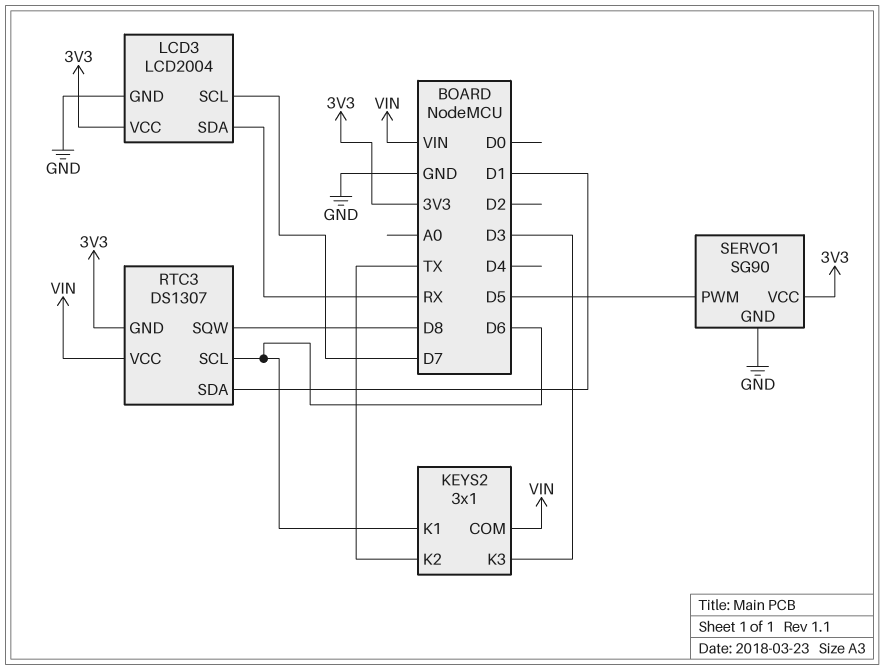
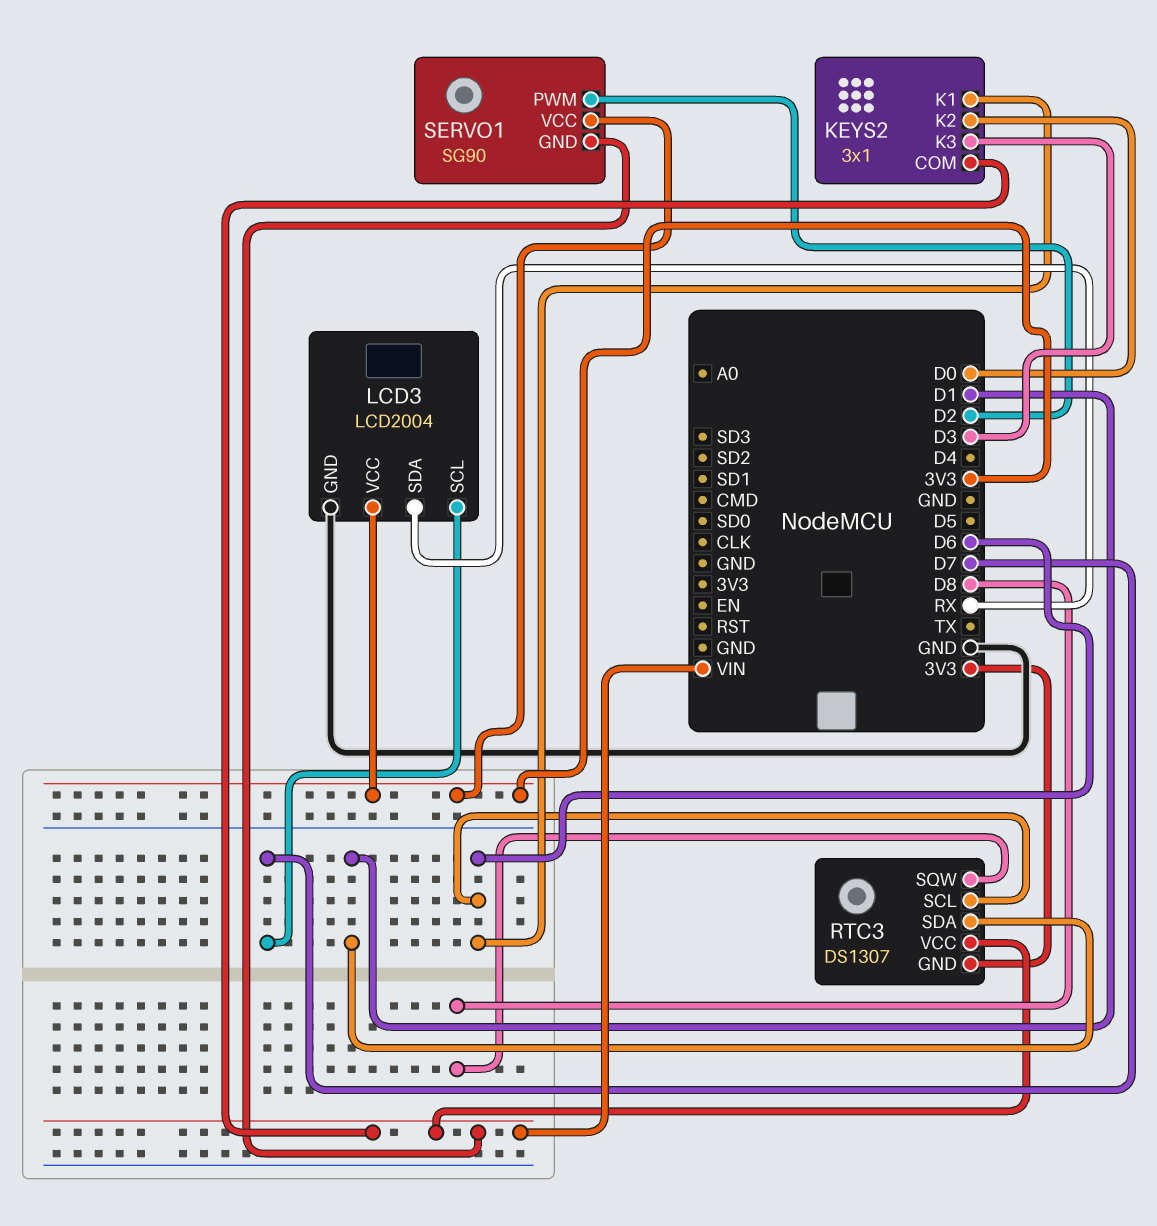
KEYS2 pin K2: TX -> D0
SERVO1 pin GND: GND -> VIN
SERVO1 pin PWM: D5 -> D2

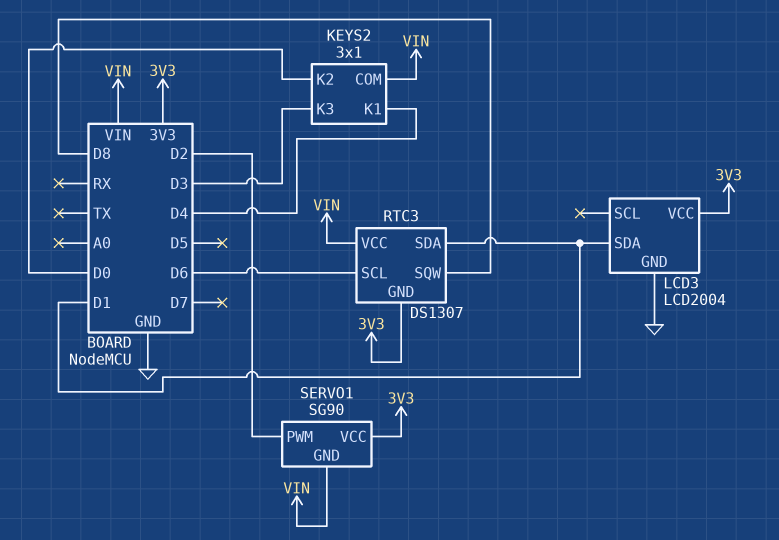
KEYS2 pin K1: D6 -> D4
LCD3 pin SCL: D7 -> none
LCD3 pin SDA: RX -> D1

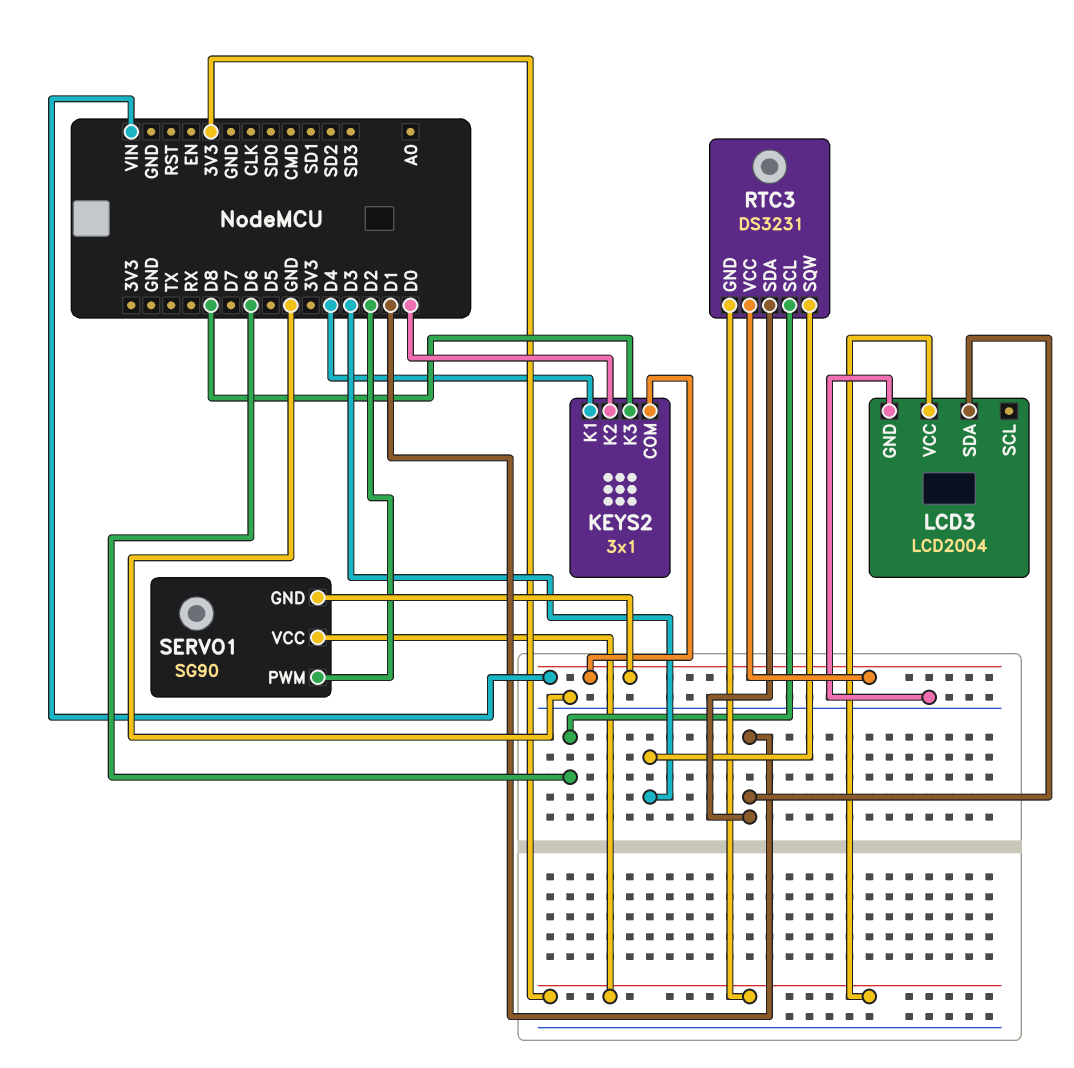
KEYS2 pin K3: D3 -> D8
RTC3: DS1307 -> DS3231
RTC3 pin SQW: D8 -> D3

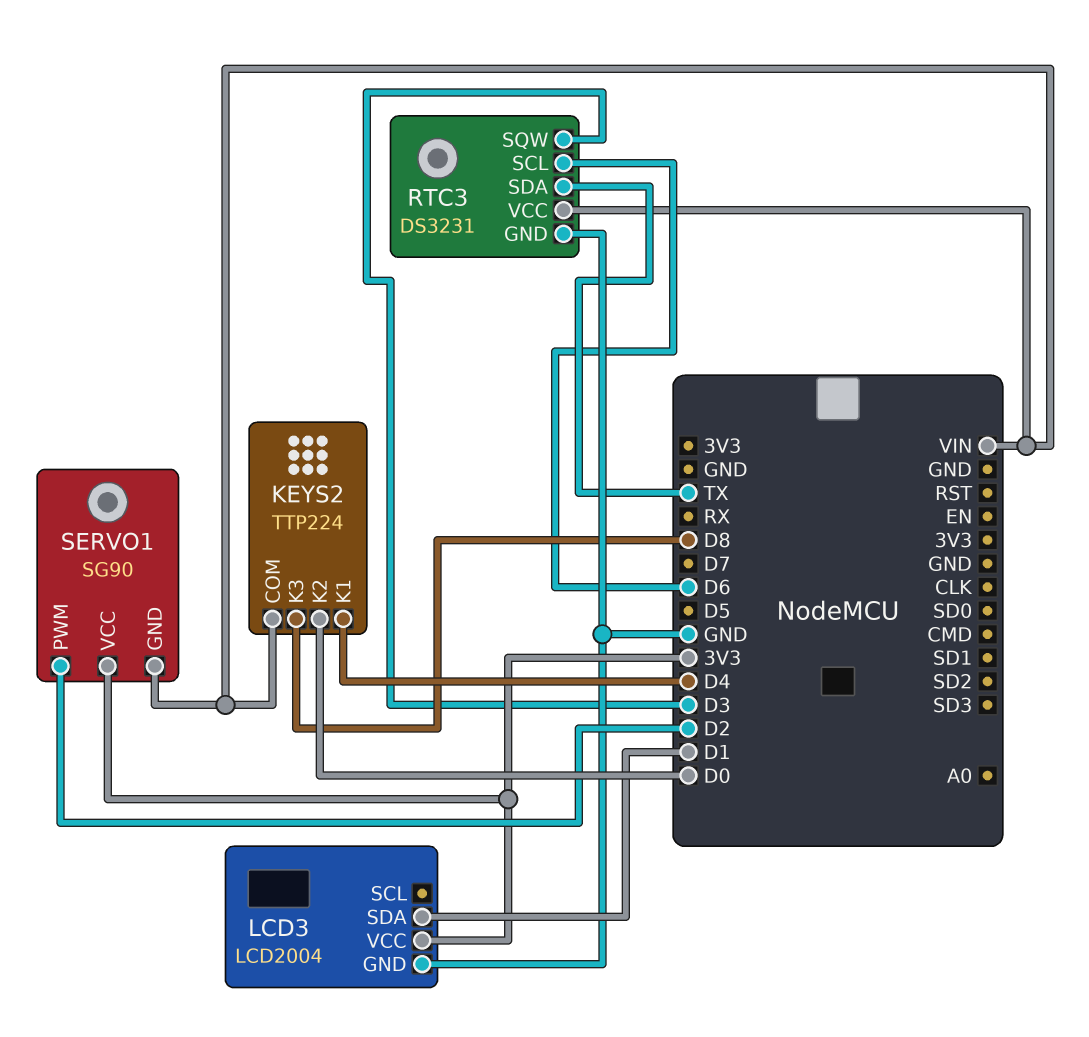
KEYS2: 3x1 -> TTP224
RTC3 pin GND: 3V3 -> GND
RTC3 pin SDA: D1 -> TX

